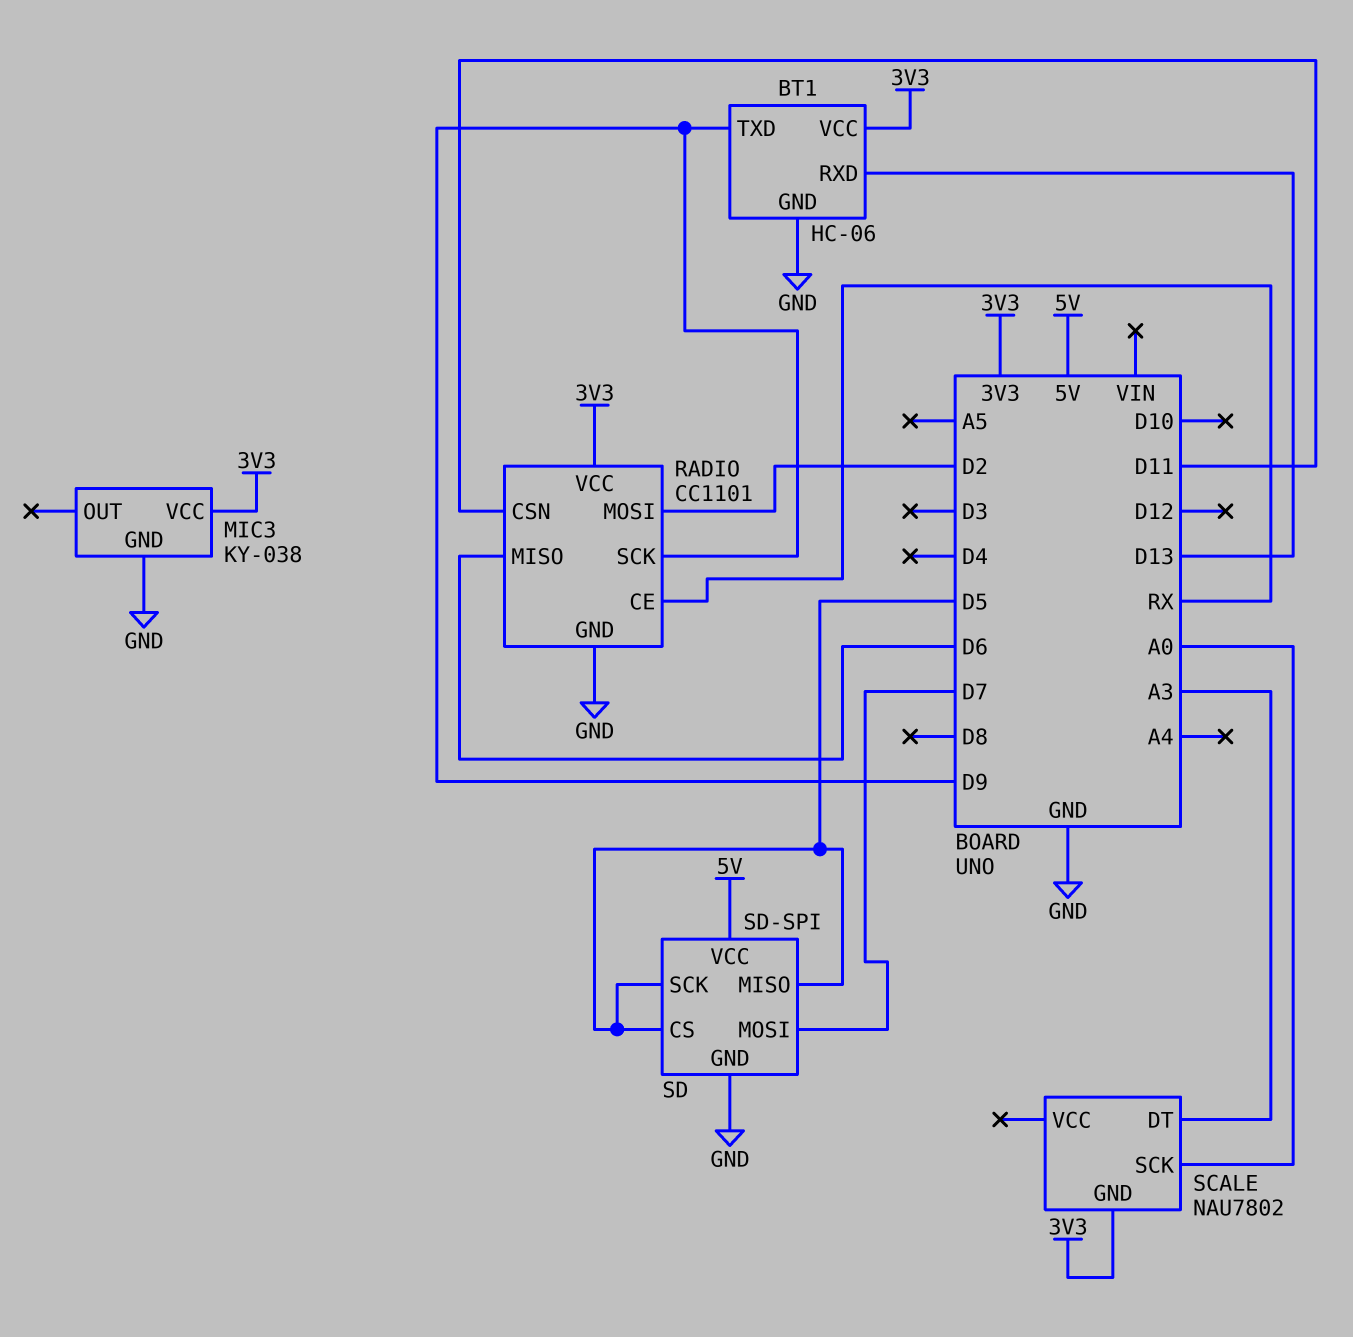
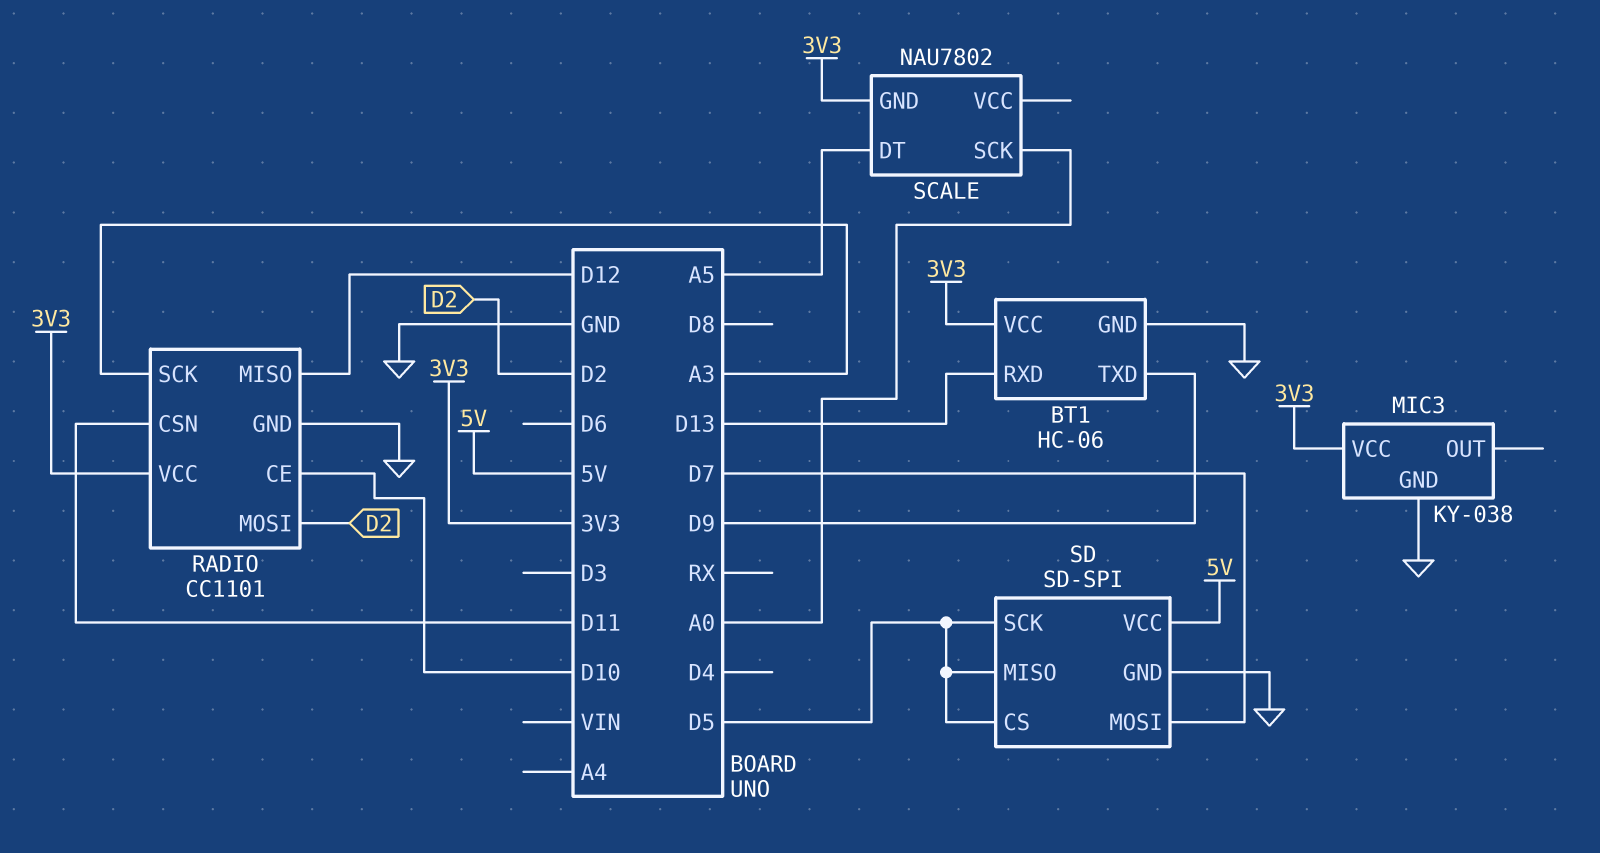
RADIO pin CE: RX -> D10
RADIO pin MISO: D6 -> D12
RADIO pin SCK: D9 -> A3
SCALE pin DT: A3 -> A5

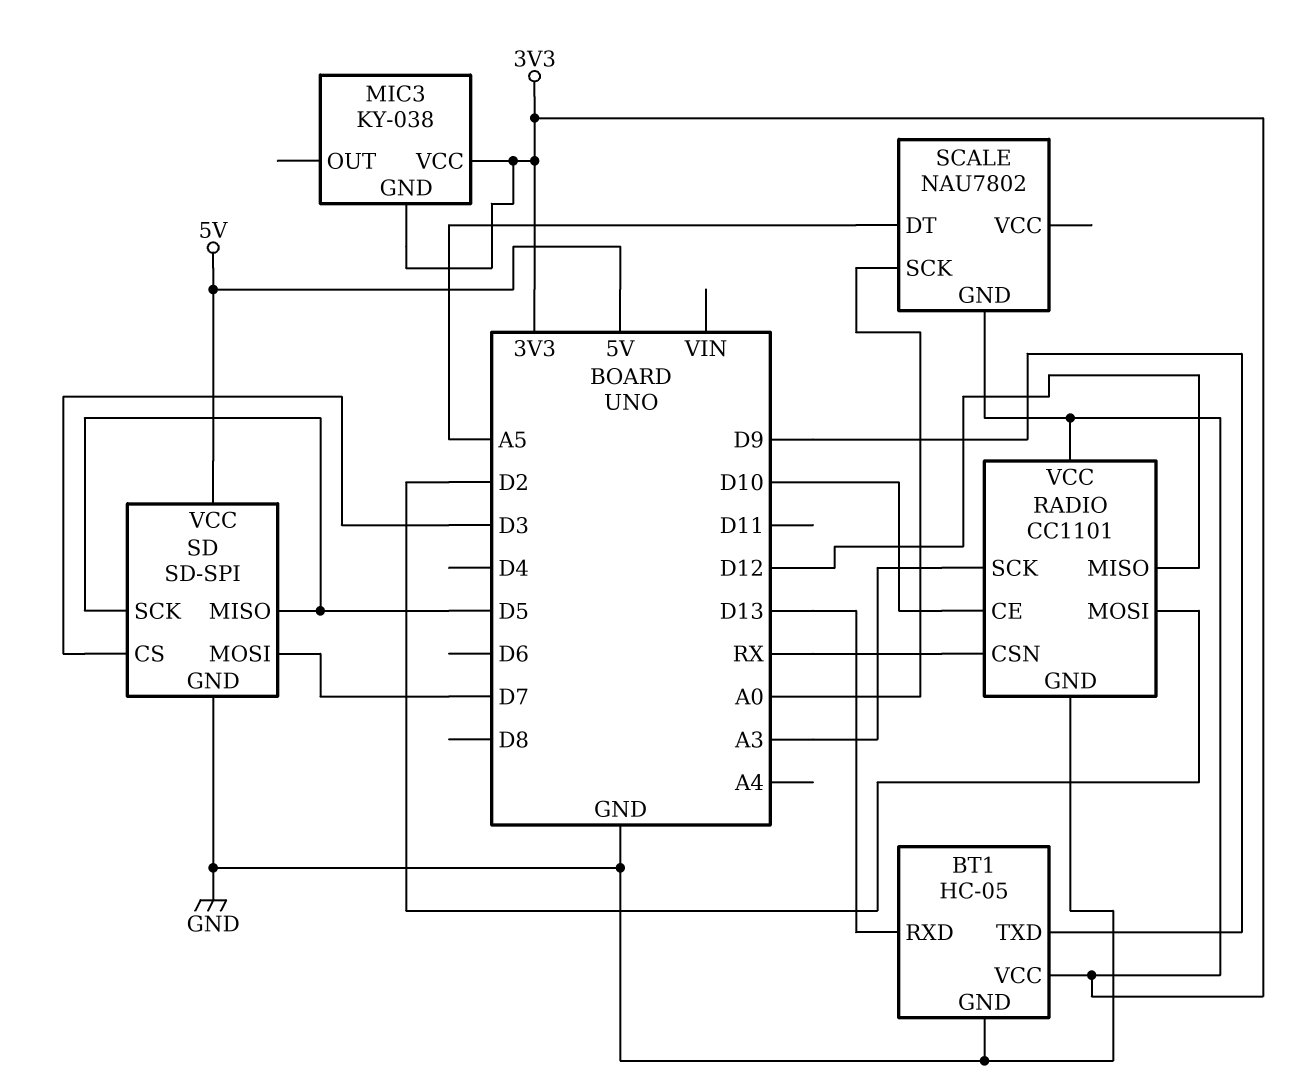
BT1: HC-06 -> HC-05
MIC3 pin GND: GND -> 3V3
RADIO pin CSN: D11 -> RX
SD pin CS: D5 -> D3

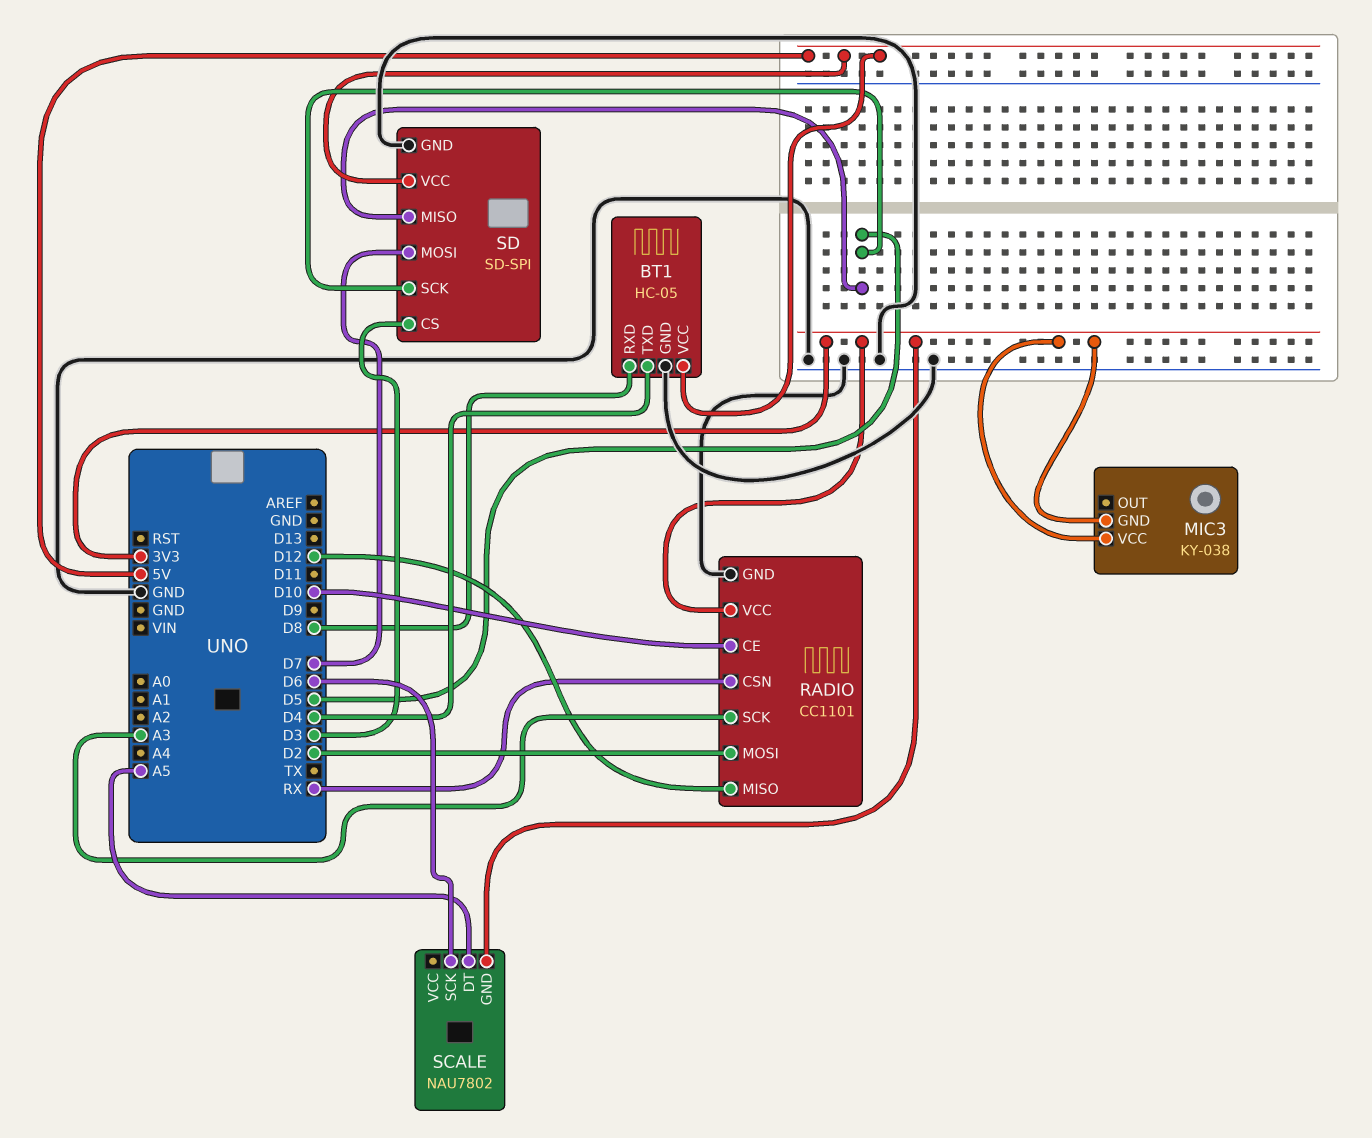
BT1 pin RXD: D13 -> D8
BT1 pin TXD: D9 -> D4
BT1 pin VCC: 3V3 -> 5V
SCALE pin SCK: A0 -> D6

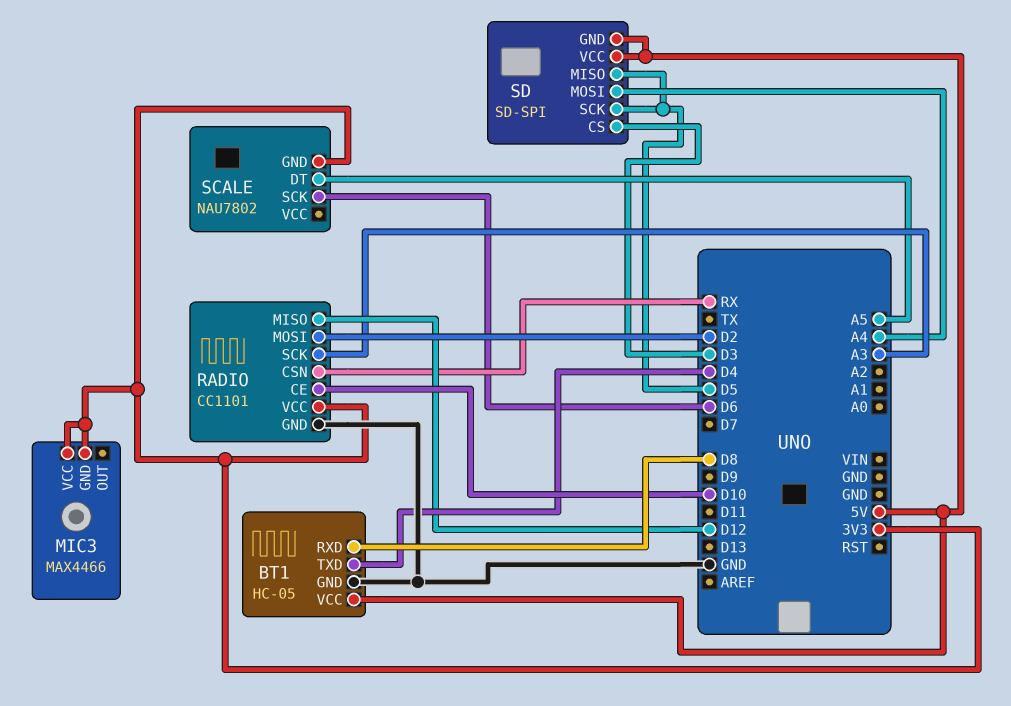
MIC3: KY-038 -> MAX4466
SD pin GND: GND -> 5V
SD pin MOSI: D7 -> A4

